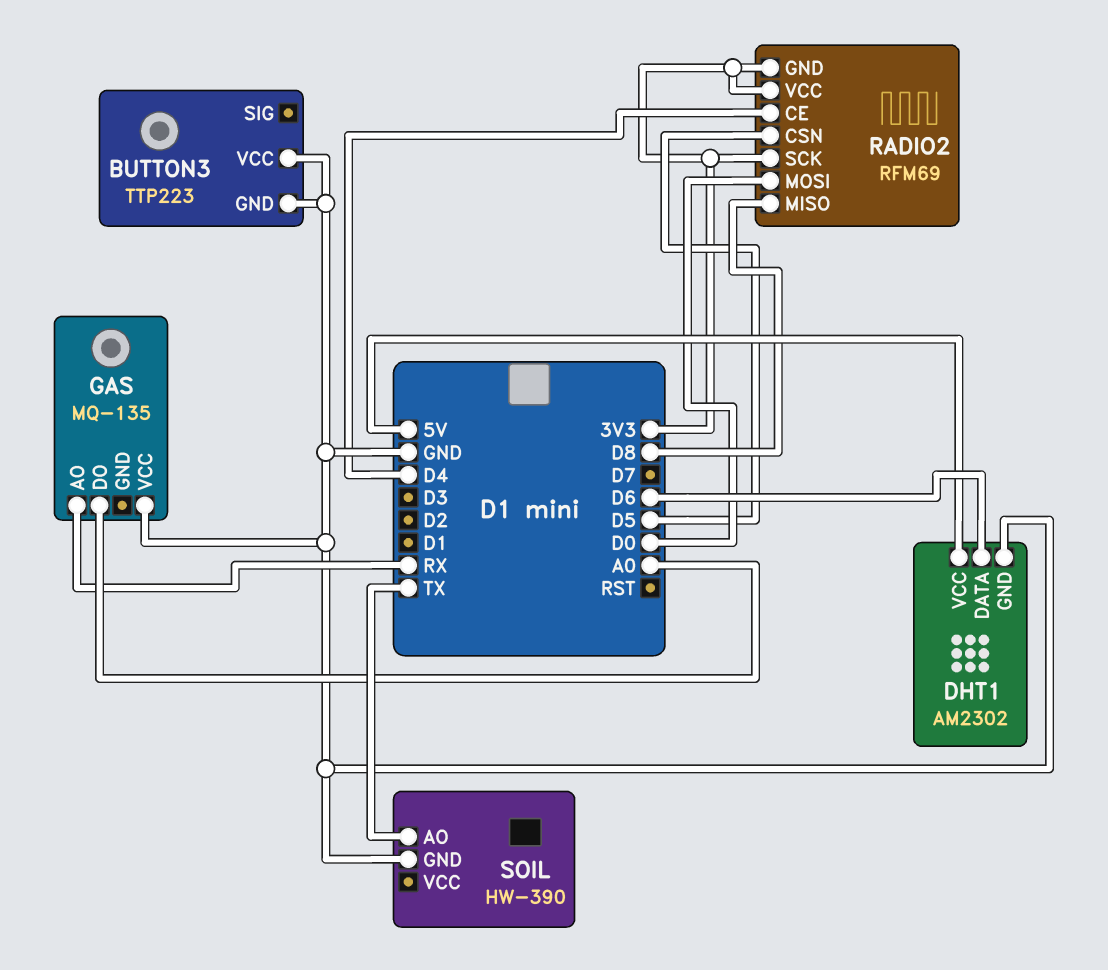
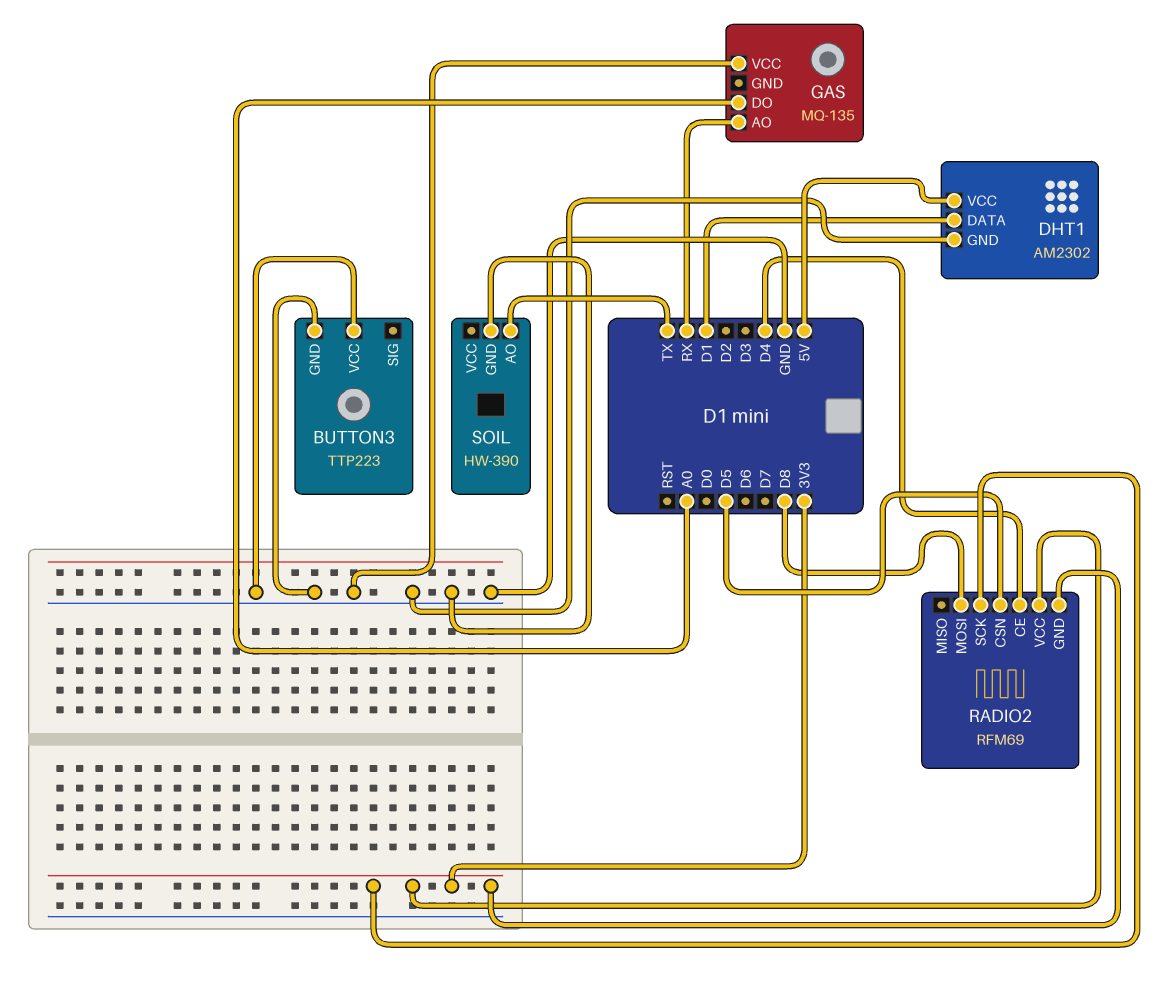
DHT1 pin DATA: D6 -> D1
RADIO2 pin MISO: D8 -> none
RADIO2 pin MOSI: D0 -> D8

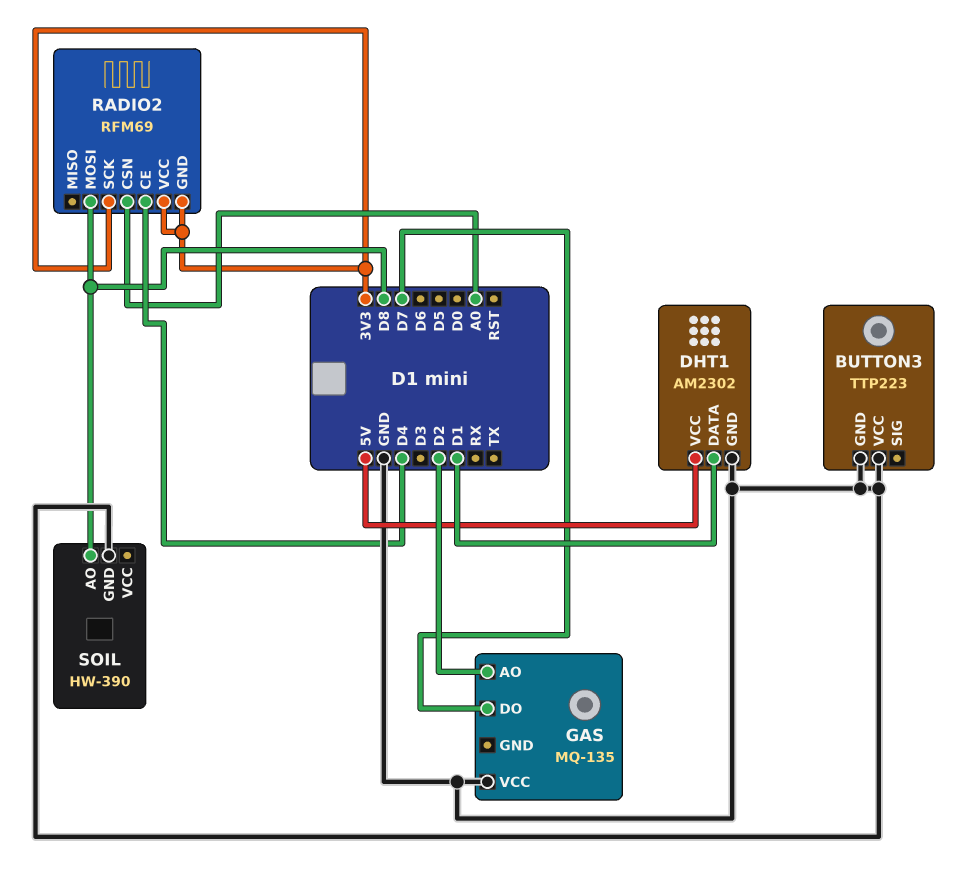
GAS pin AO: RX -> D2
GAS pin DO: A0 -> D7
RADIO2 pin CSN: D5 -> A0
SOIL pin AO: TX -> D8

